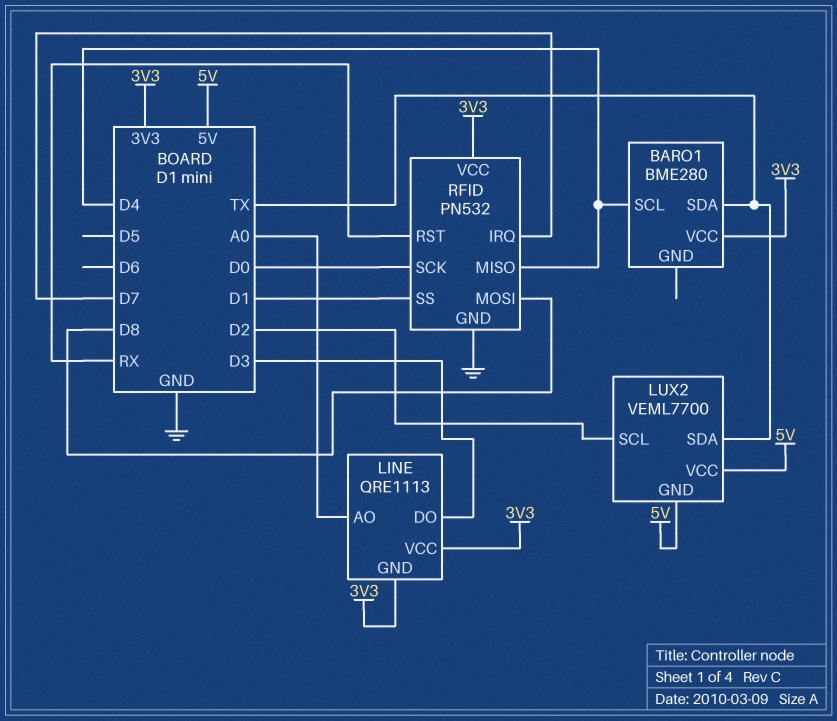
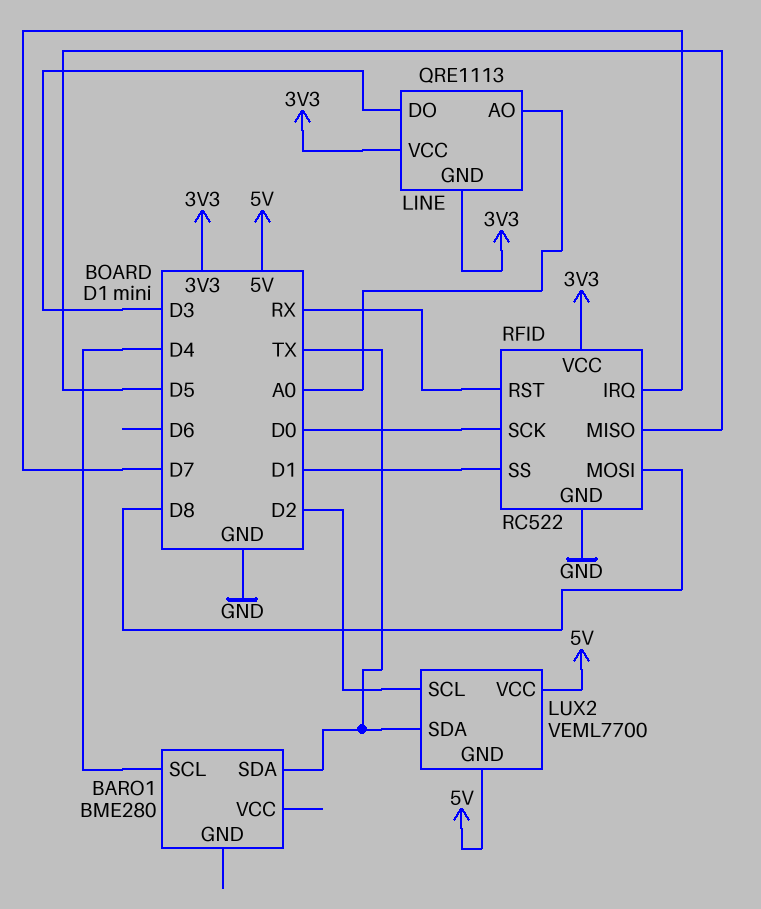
BARO1 pin VCC: 3V3 -> none
RFID: PN532 -> RC522
RFID pin MISO: D4 -> D5

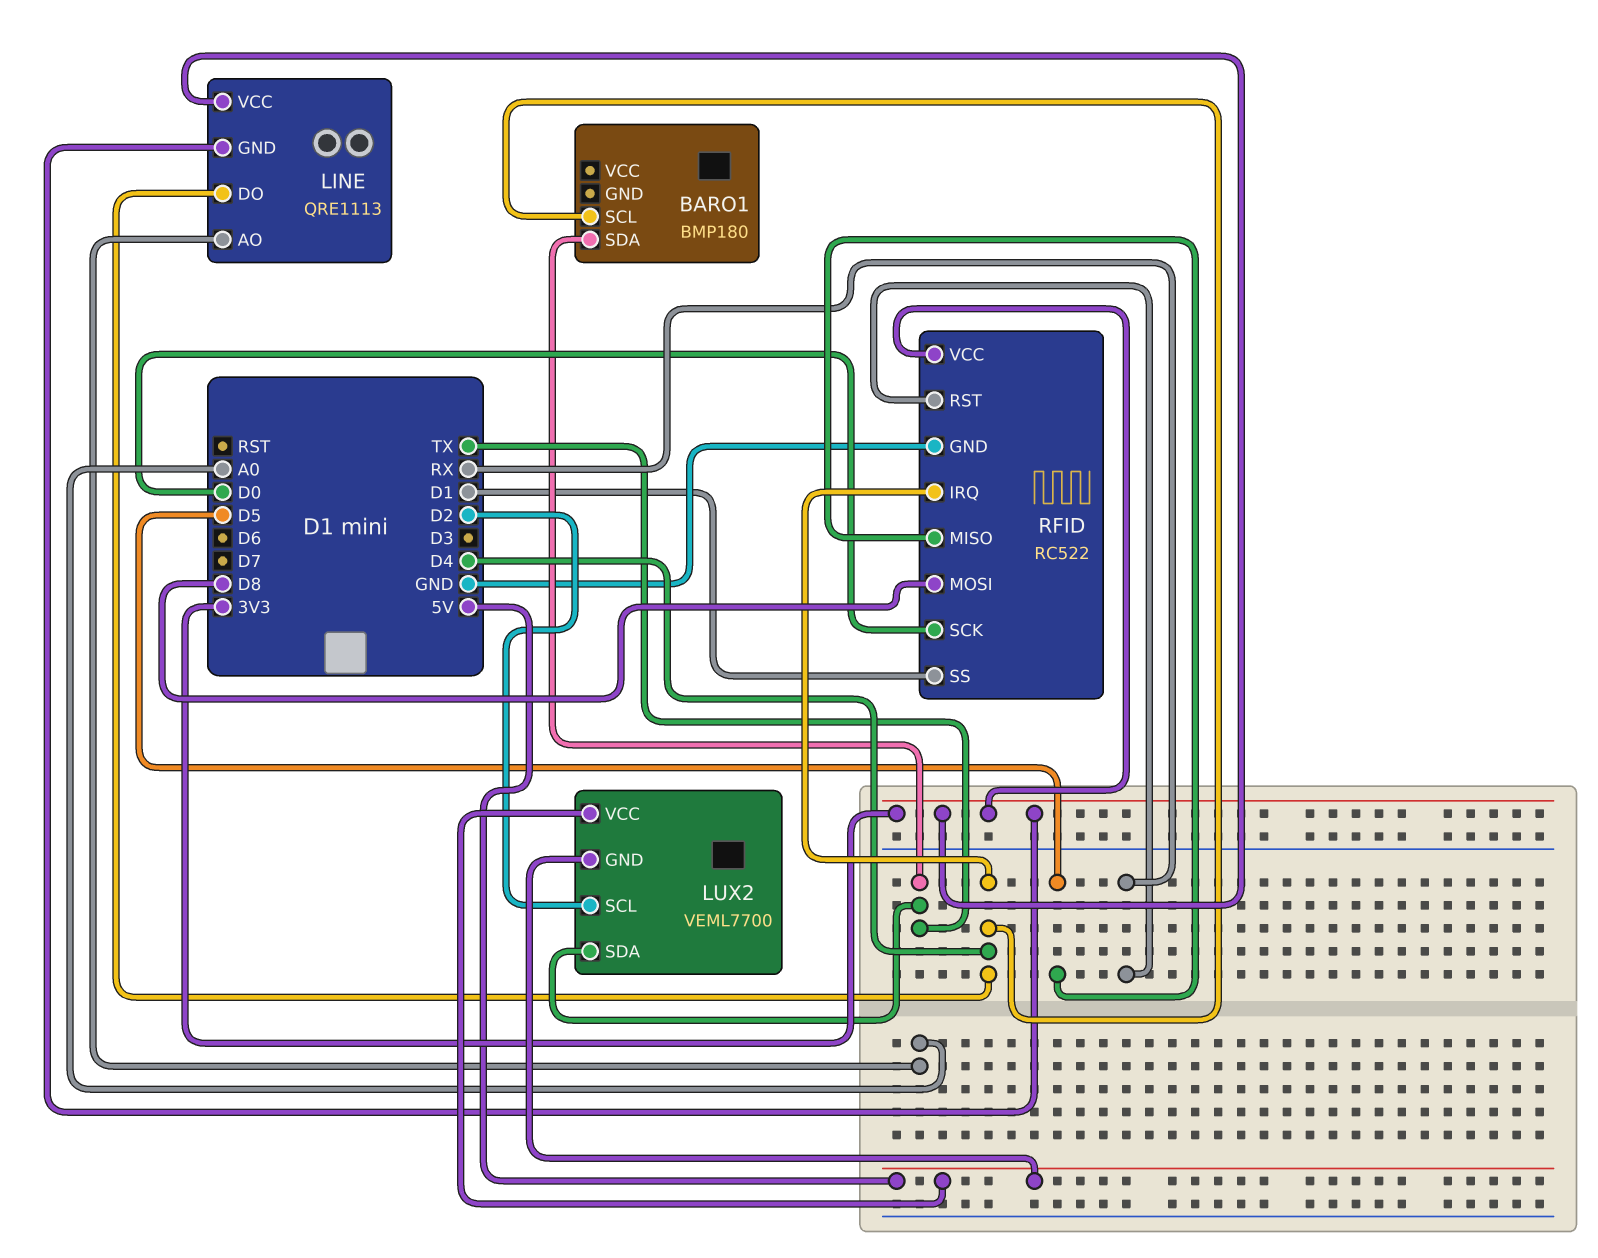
BARO1: BME280 -> BMP180
LINE pin DO: D3 -> D4
RFID pin IRQ: D7 -> D4

